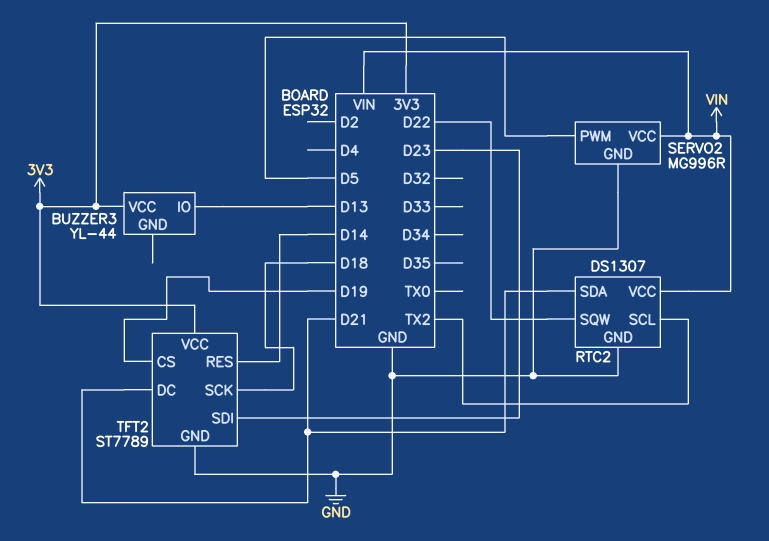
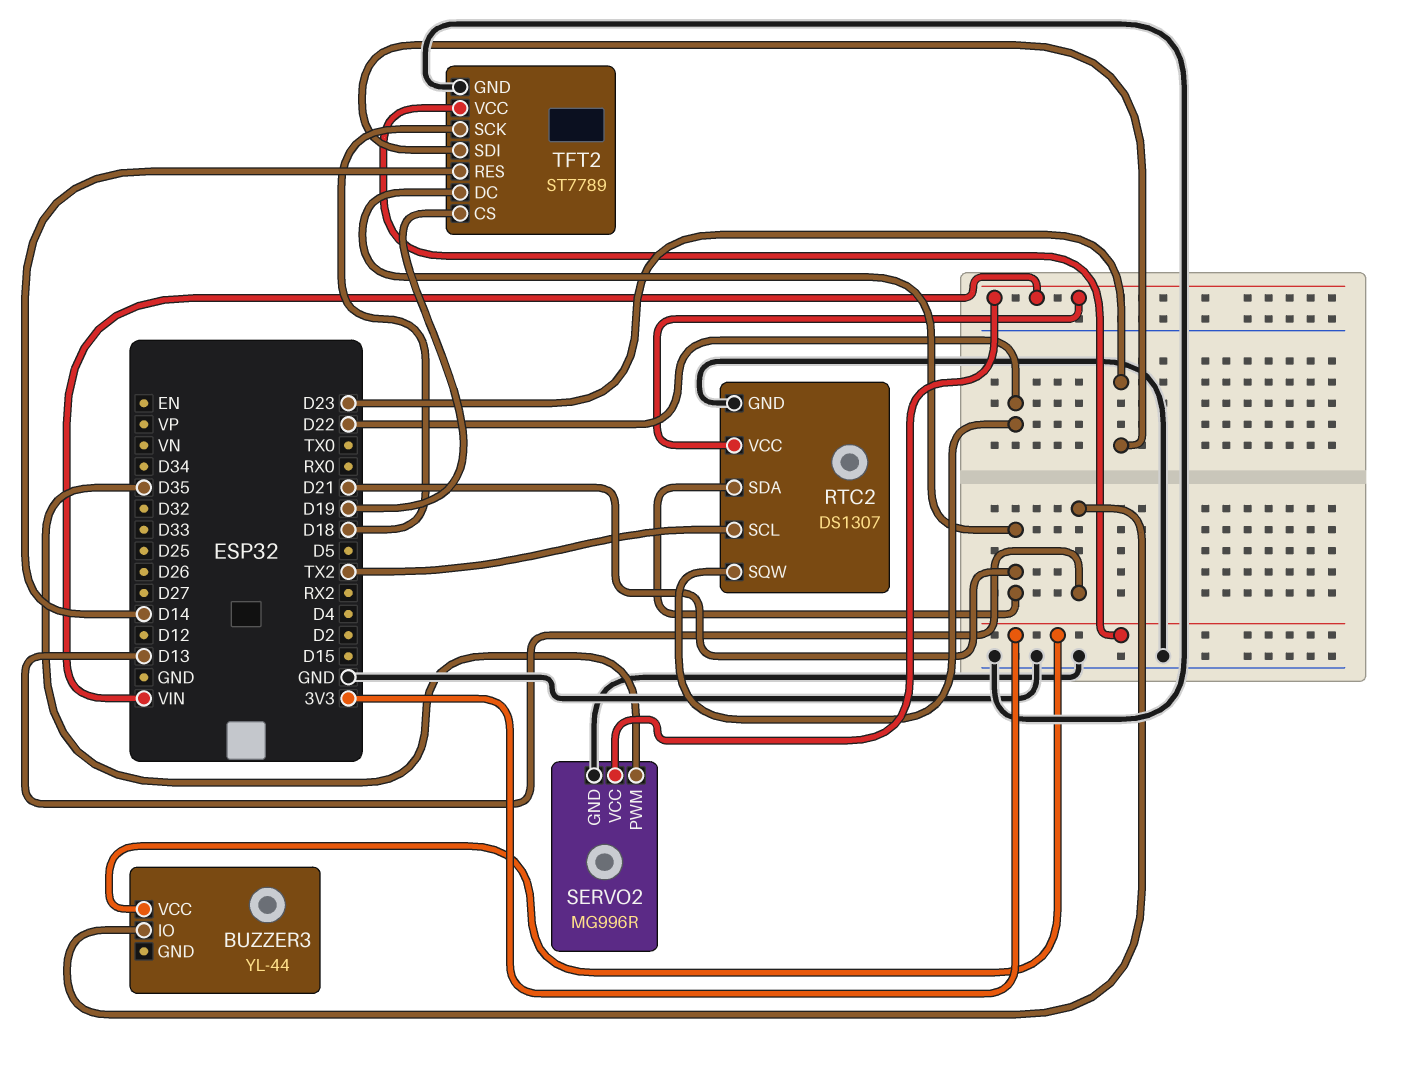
SERVO2 pin PWM: D5 -> D35

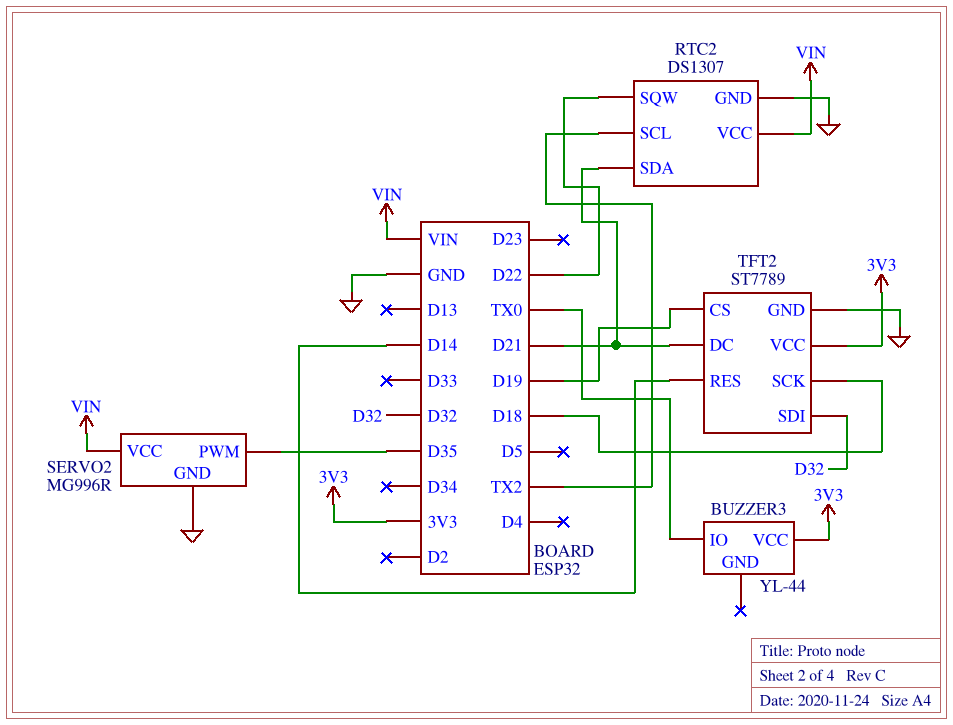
BUZZER3 pin IO: D13 -> TX0
TFT2 pin SDI: D23 -> D32

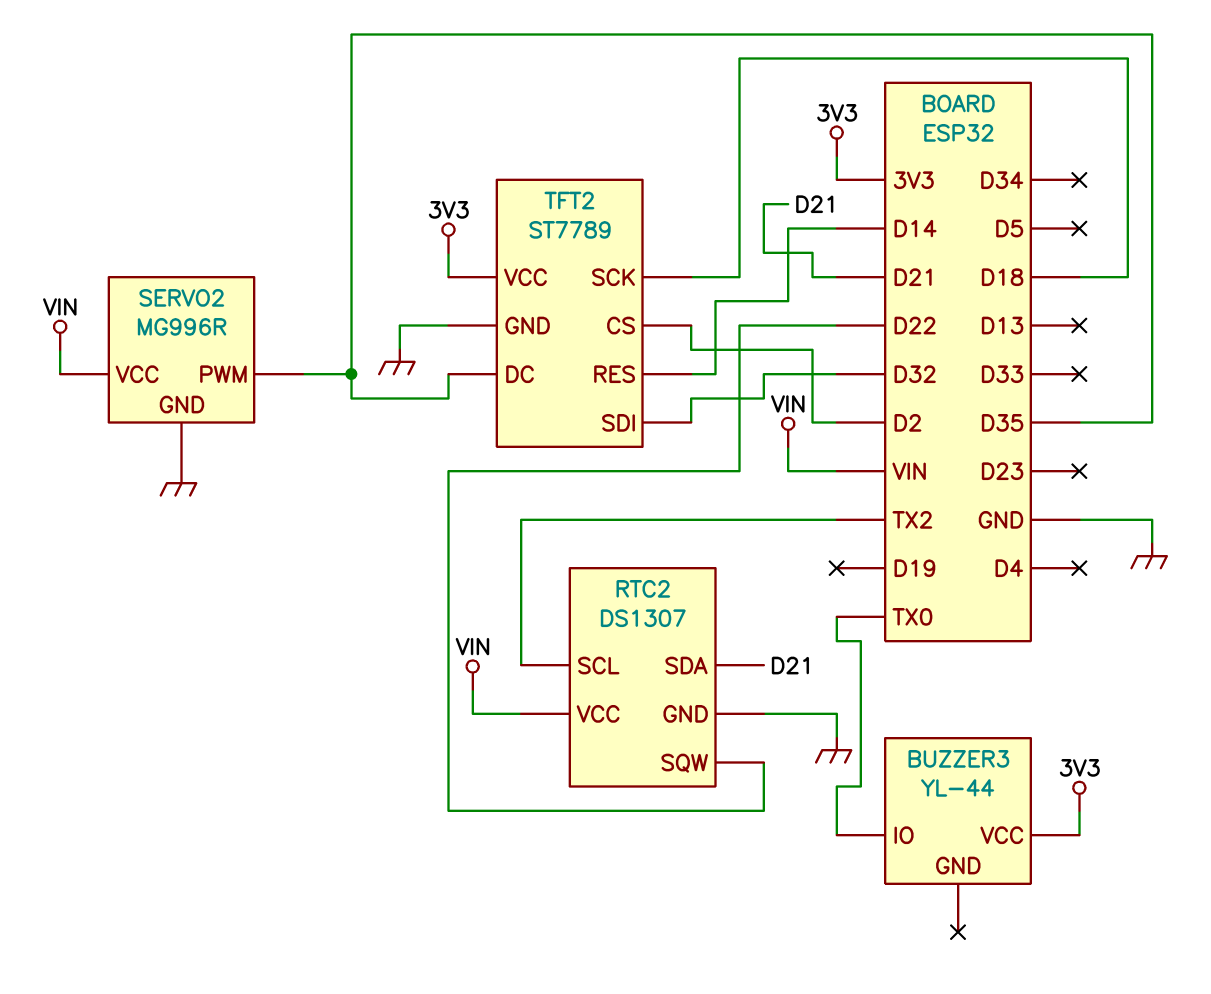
TFT2 pin CS: D19 -> D2
TFT2 pin DC: D21 -> D35

